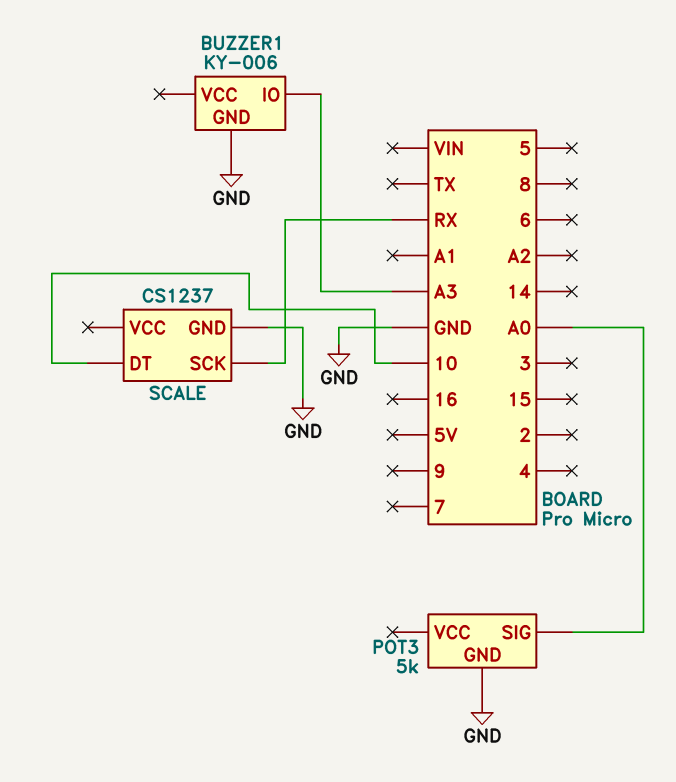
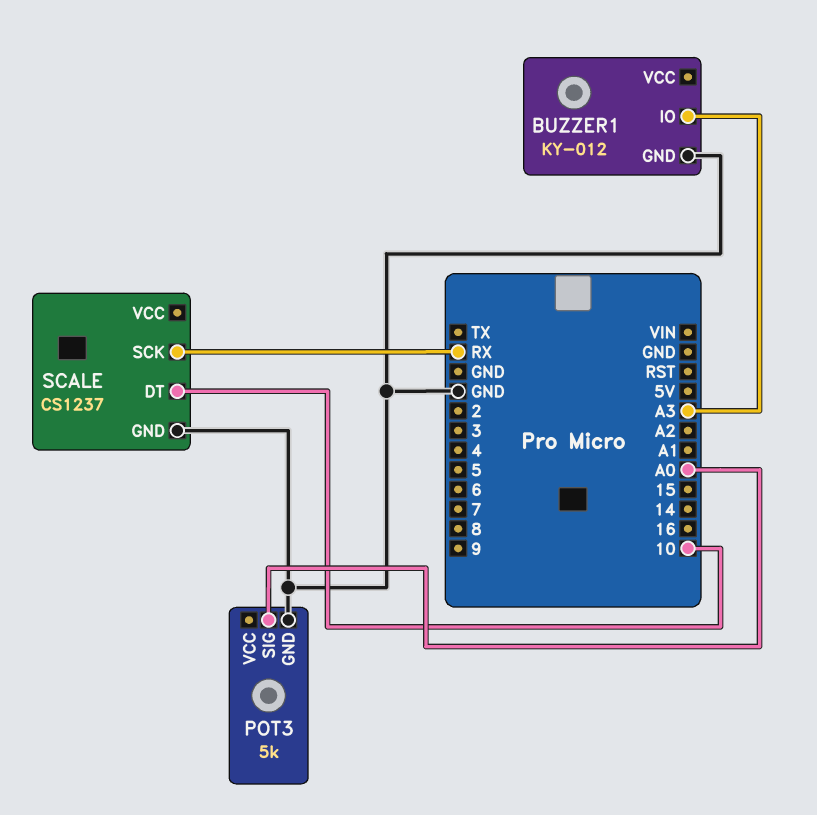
BUZZER1: KY-006 -> KY-012

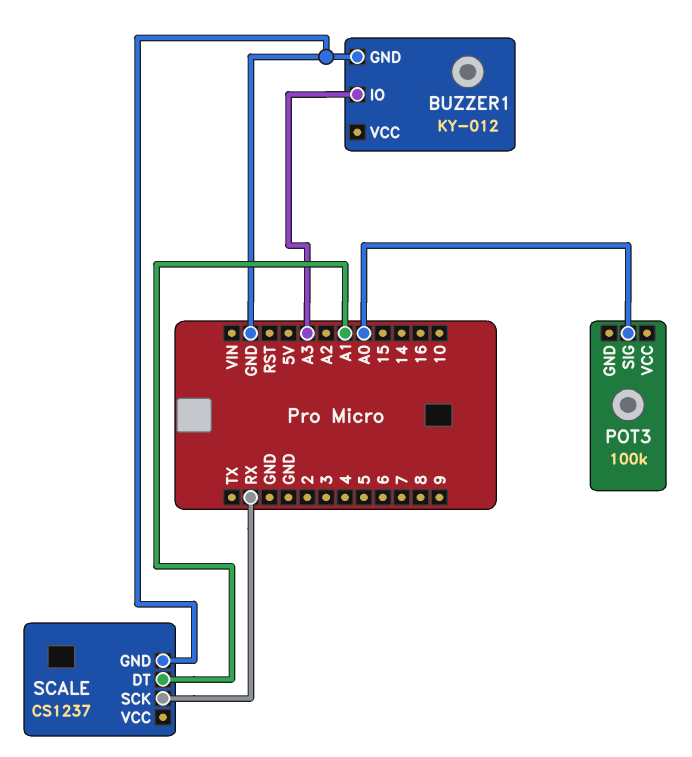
POT3: 5k -> 100k
POT3 pin GND: GND -> none
SCALE pin DT: 10 -> A1

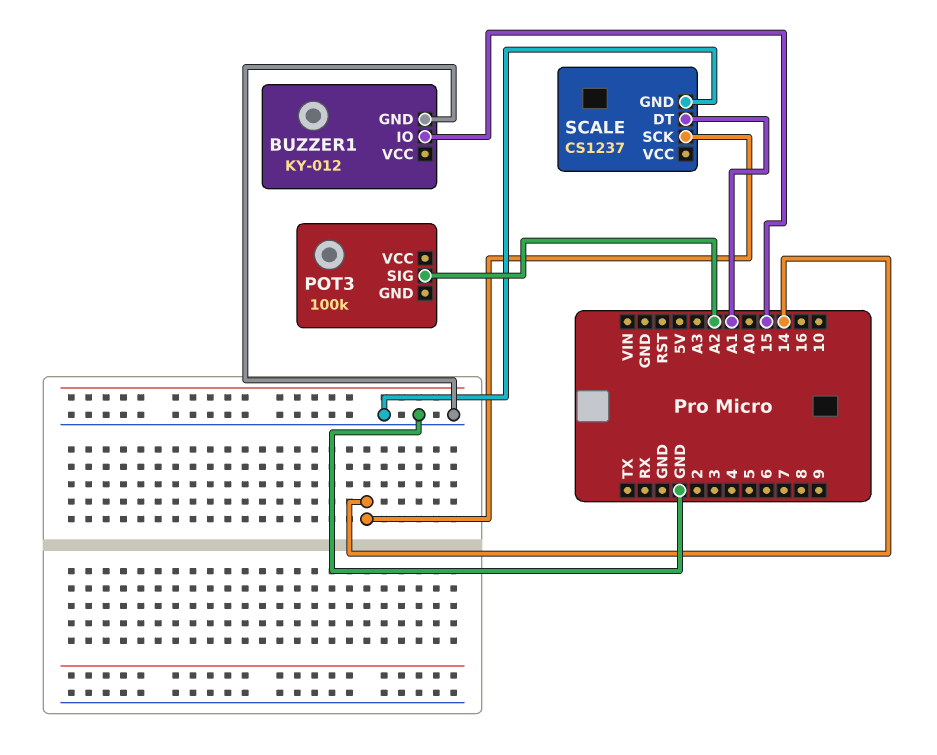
BUZZER1 pin IO: A3 -> 15
POT3 pin SIG: A0 -> A2
SCALE pin SCK: RX -> 14

